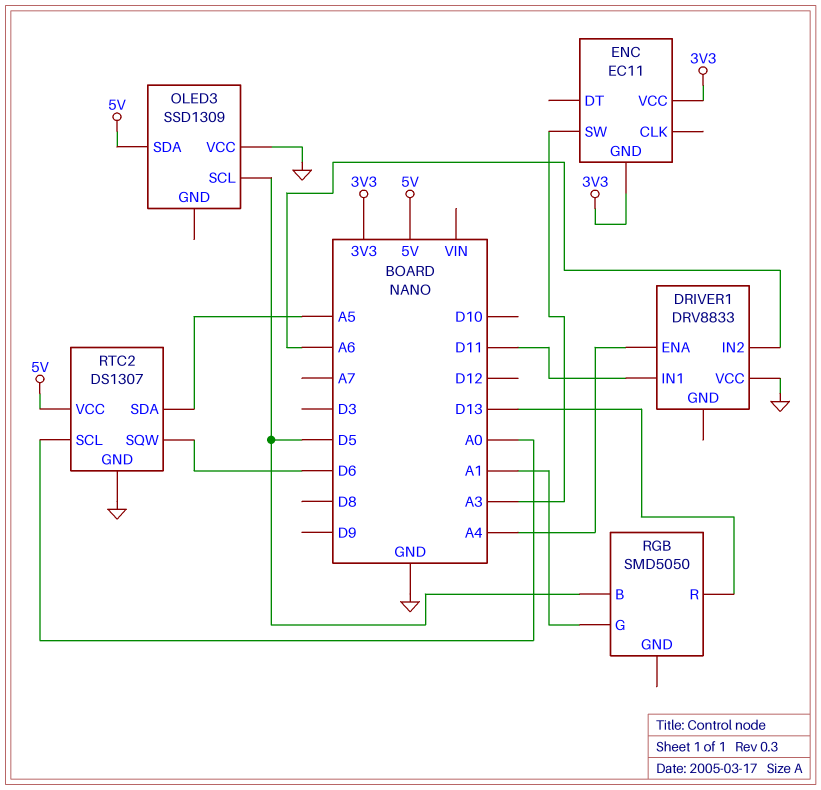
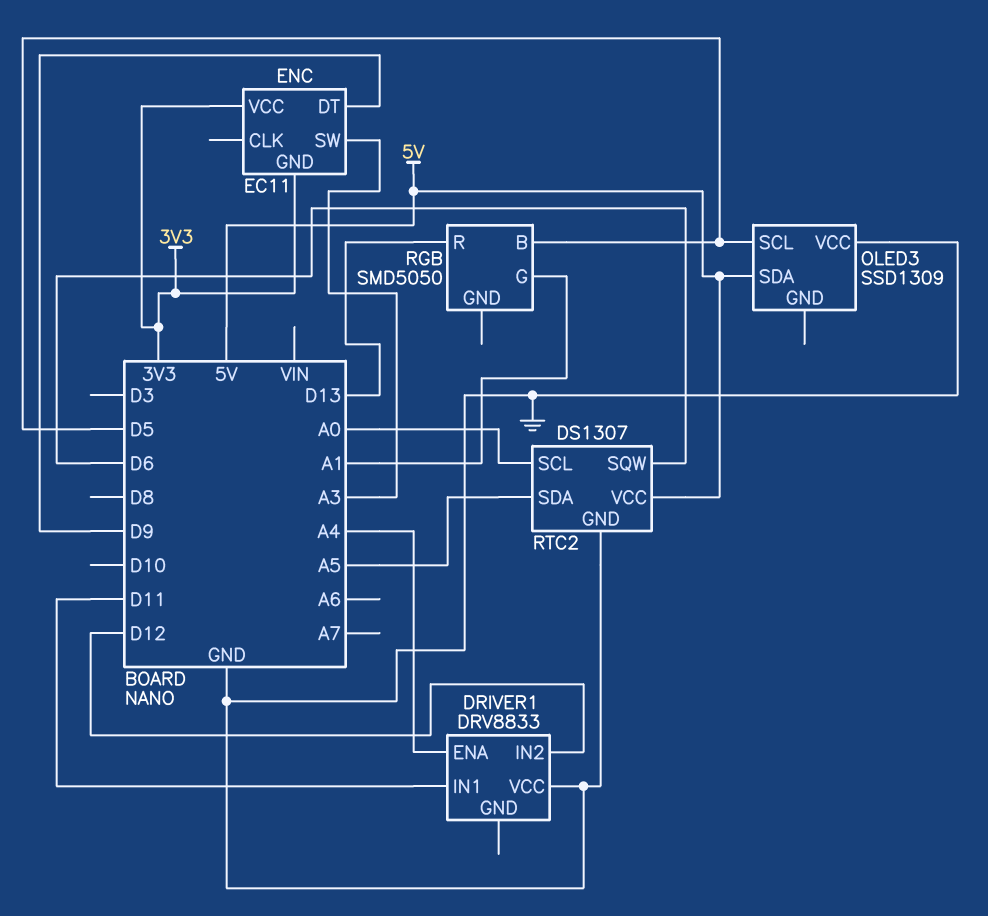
DRIVER1 pin IN2: A6 -> D12
ENC pin DT: none -> D9

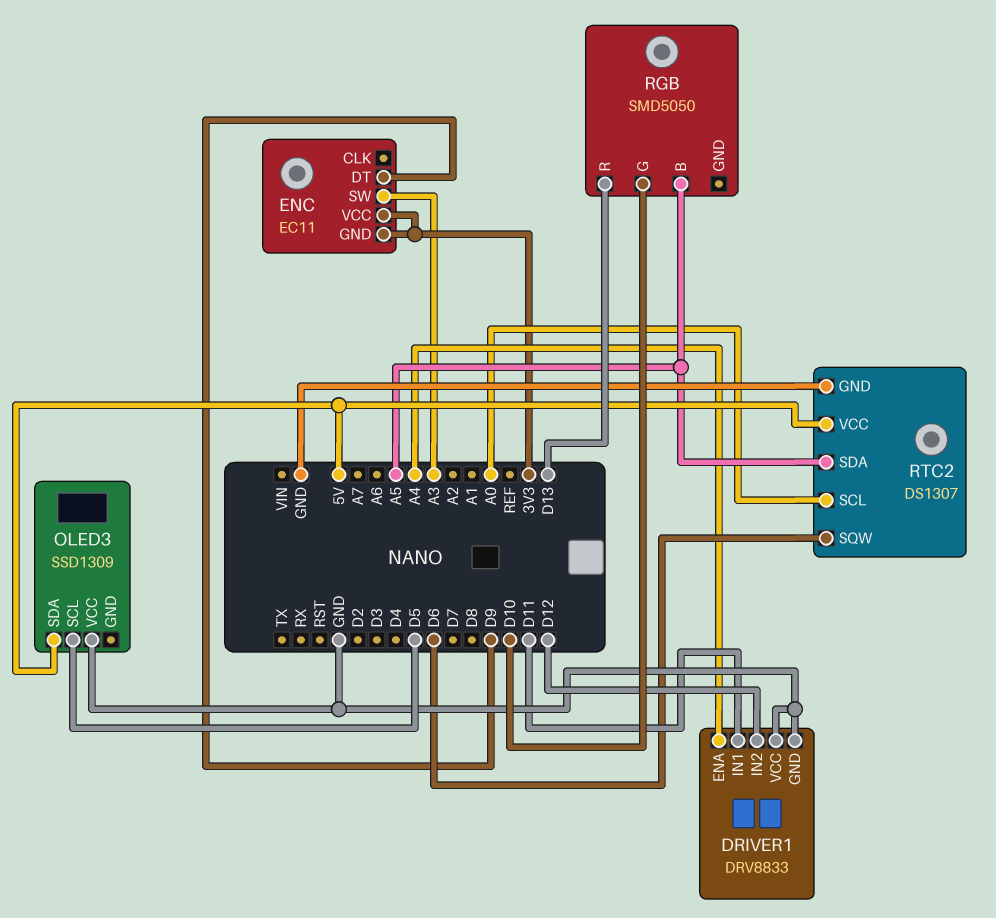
DRIVER1 pin GND: none -> GND
RGB pin B: D5 -> A5
RGB pin G: A1 -> D10

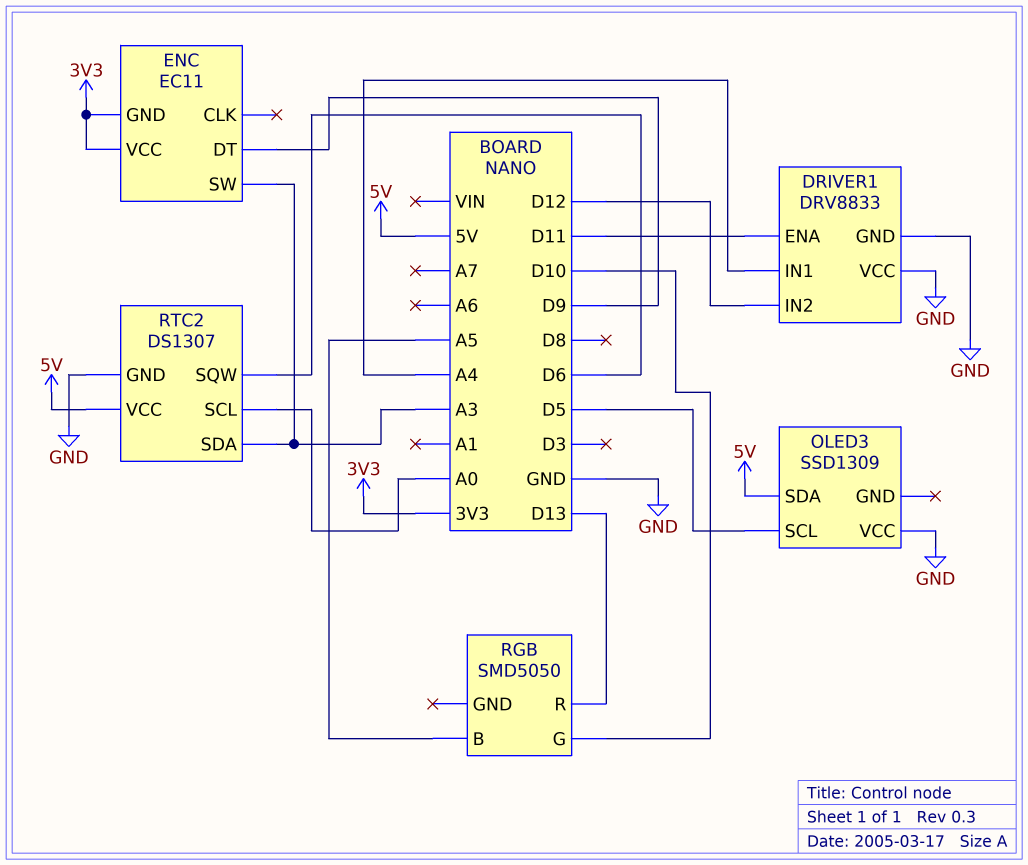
DRIVER1 pin ENA: A4 -> D11
DRIVER1 pin IN1: D11 -> A4
RTC2 pin SDA: A5 -> A3

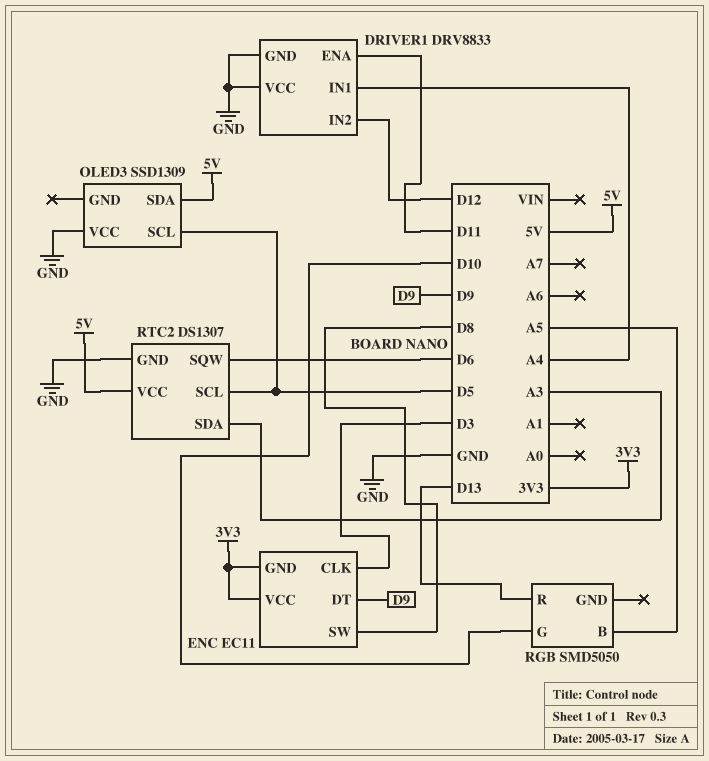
ENC pin CLK: none -> D3
ENC pin SW: A3 -> D8
RTC2 pin SCL: A0 -> D5

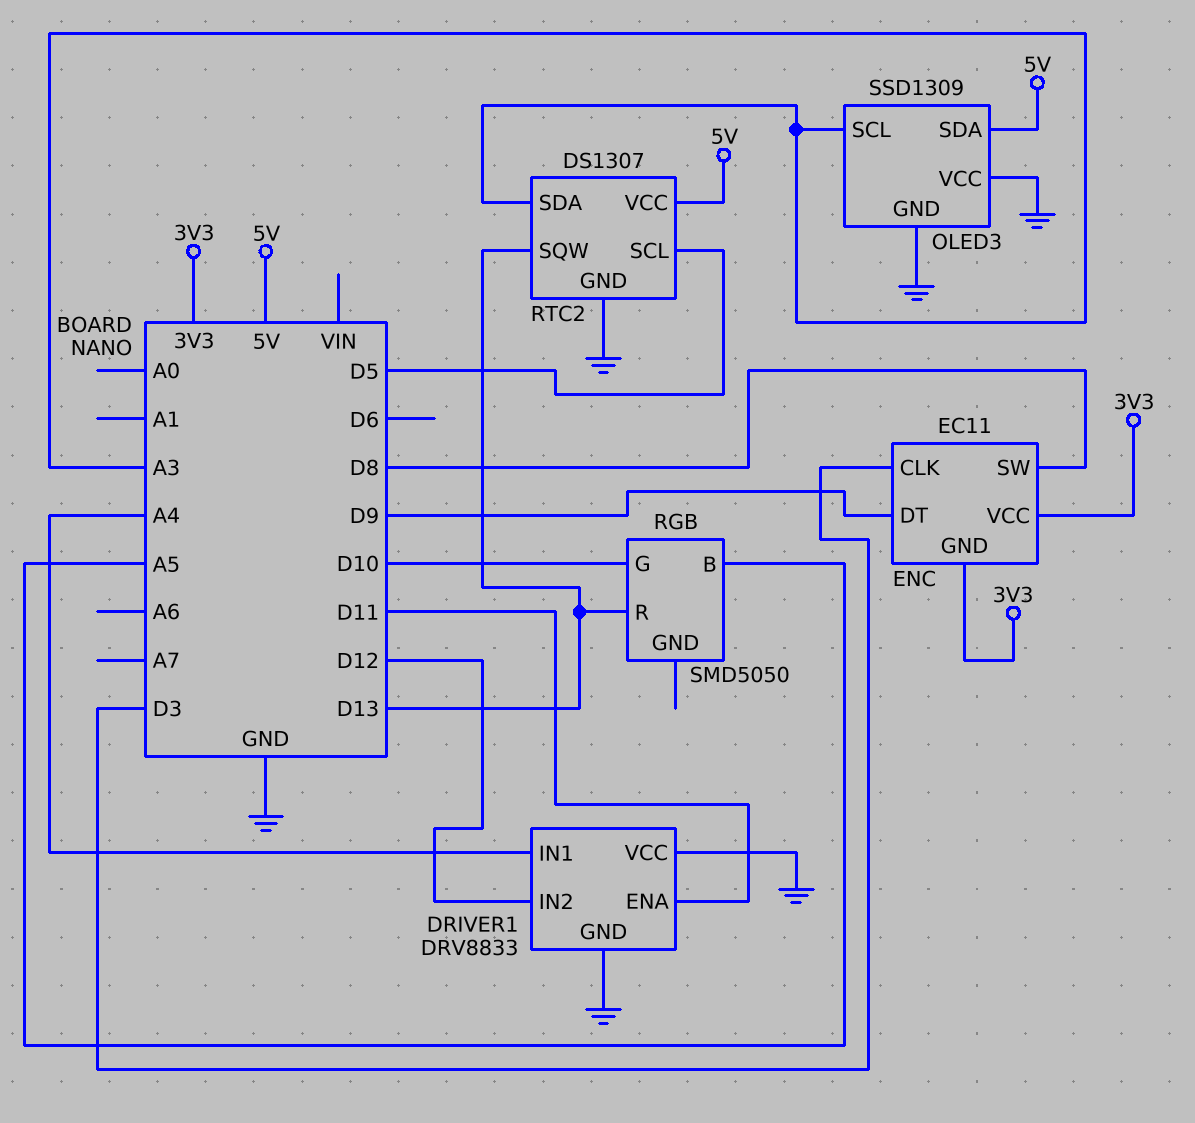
OLED3 pin GND: none -> GND
OLED3 pin SCL: D5 -> A3
RTC2 pin SQW: D6 -> D13

